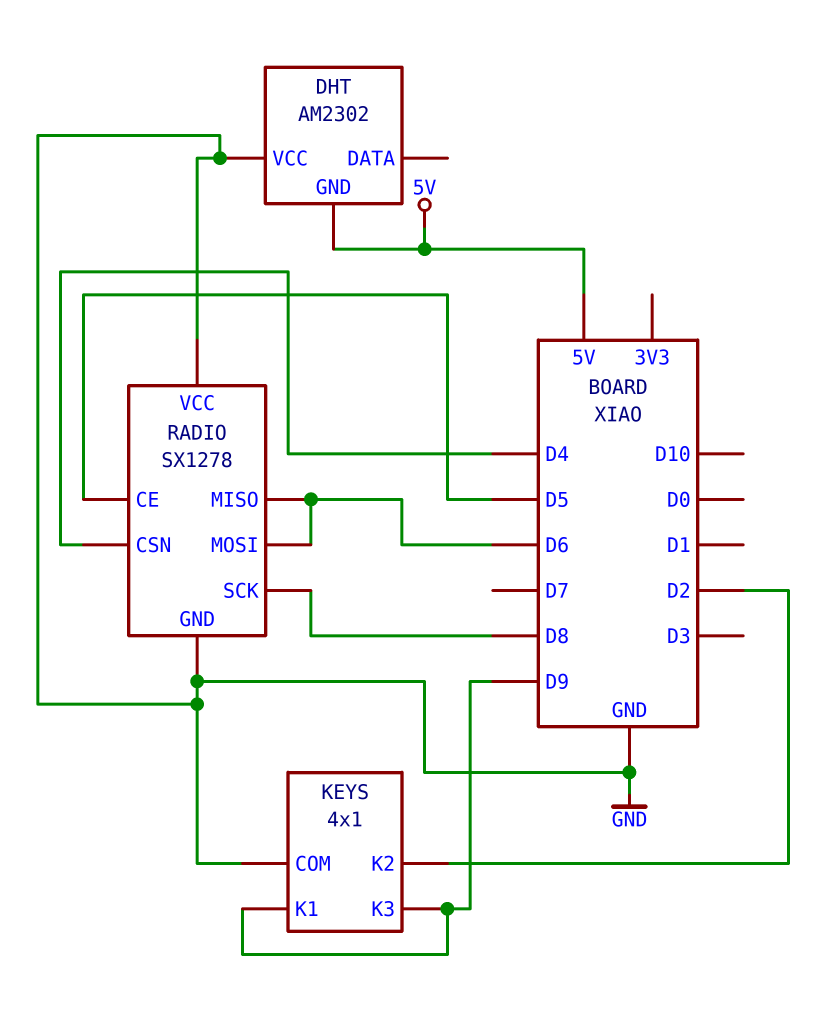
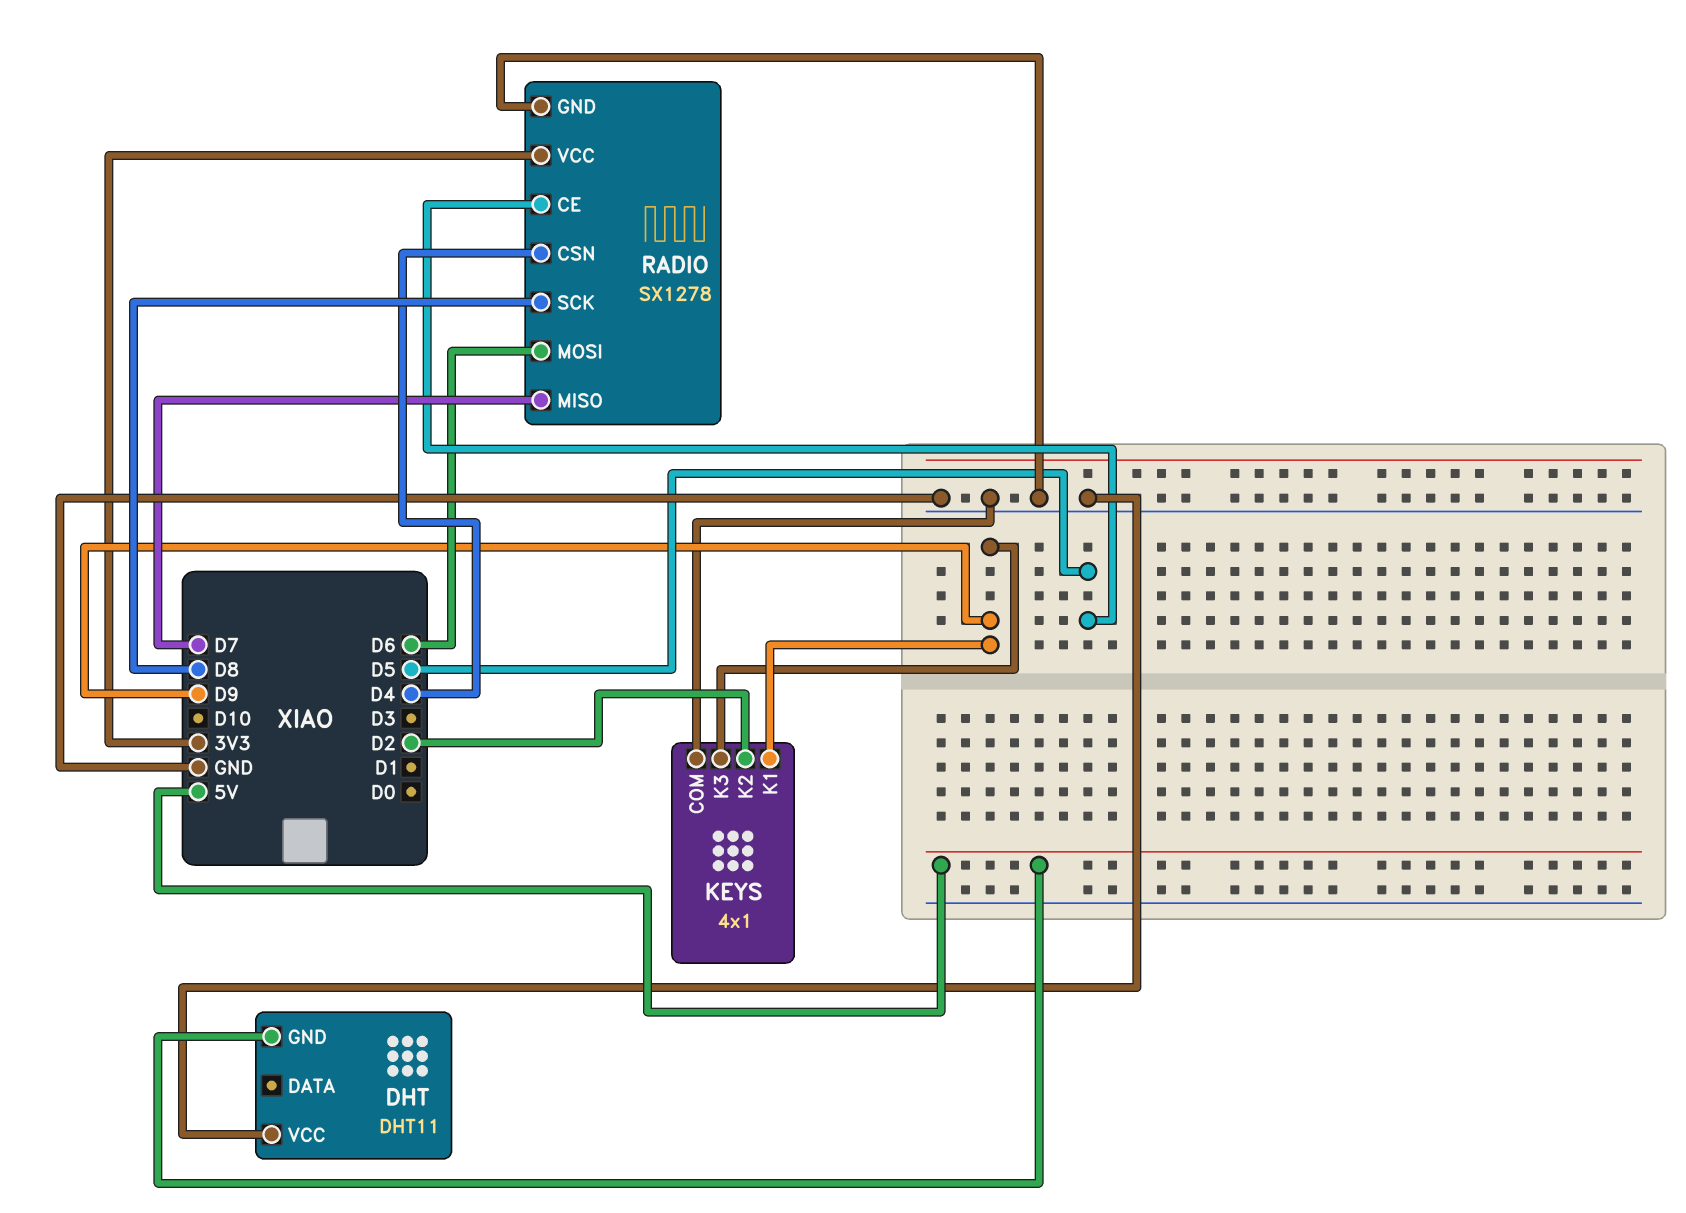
DHT: AM2302 -> DHT11
RADIO pin MISO: D6 -> D7
RADIO pin VCC: GND -> 3V3

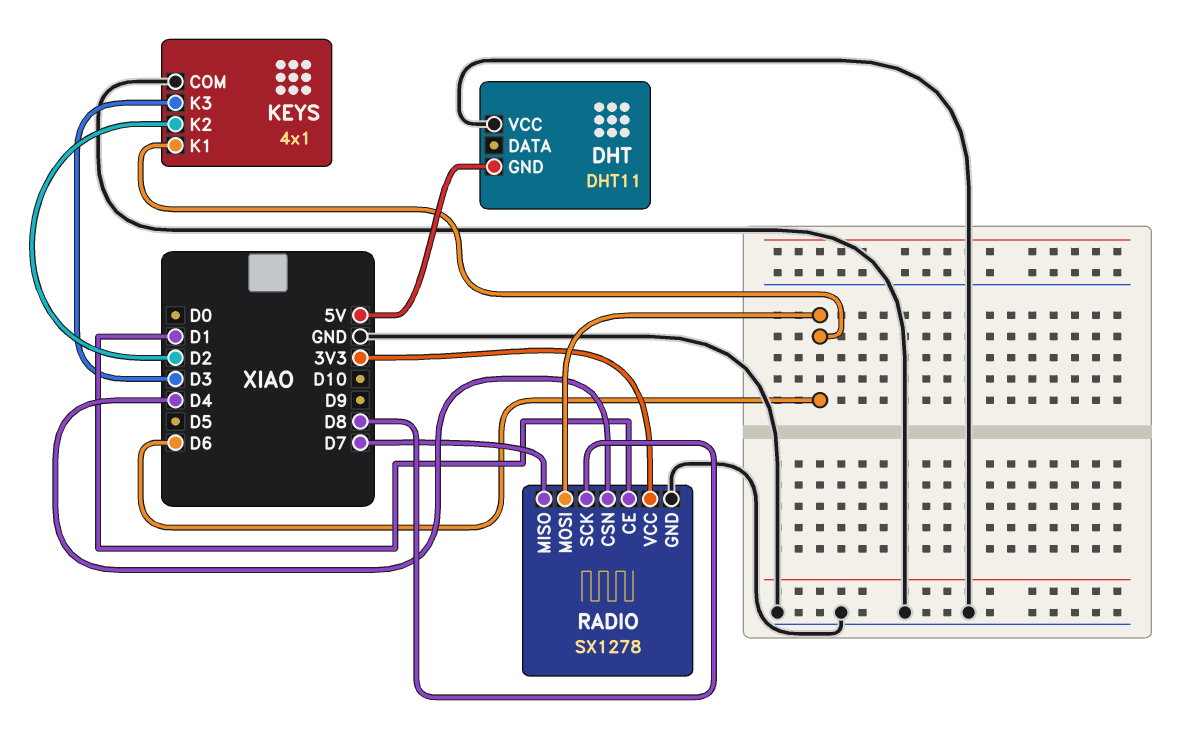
KEYS pin K1: D9 -> D6
KEYS pin K3: D9 -> D3
RADIO pin CE: D5 -> D1

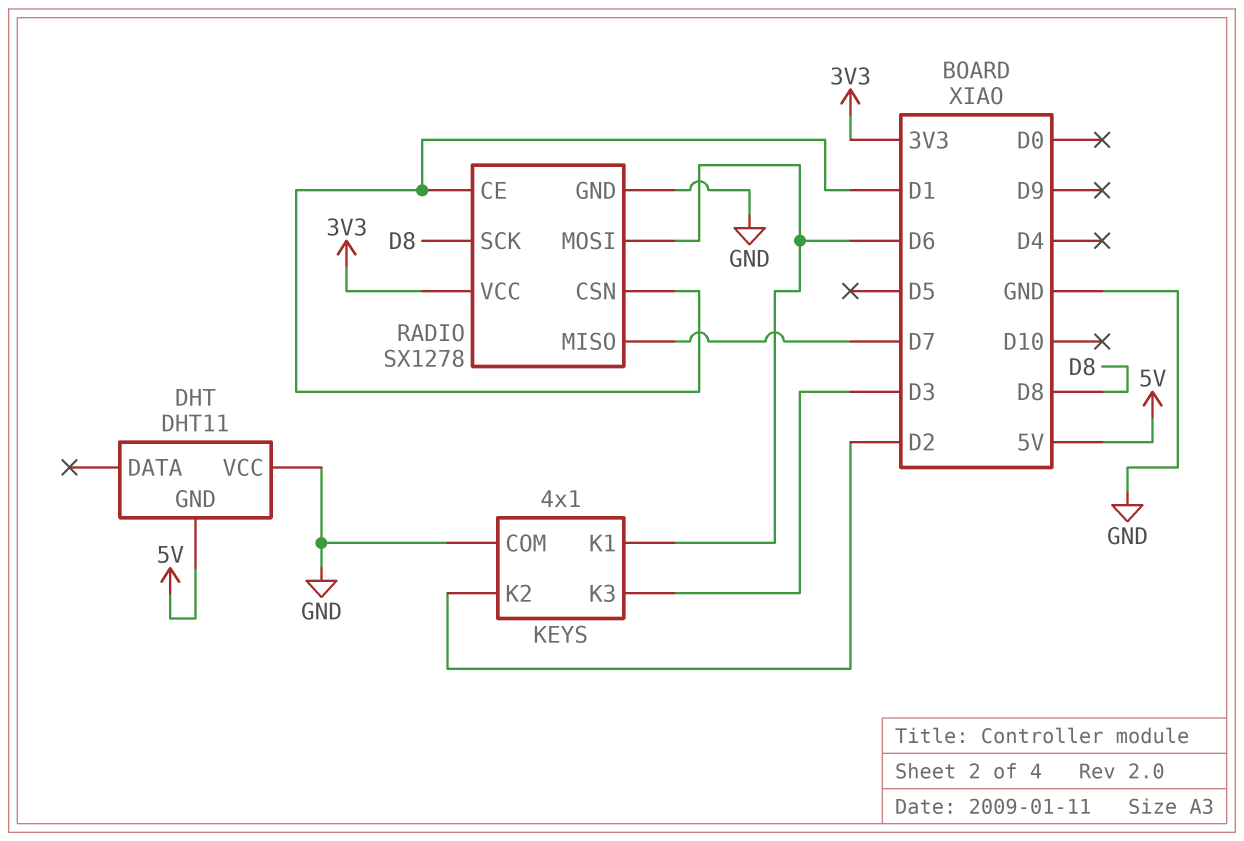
RADIO pin CSN: D4 -> D1

